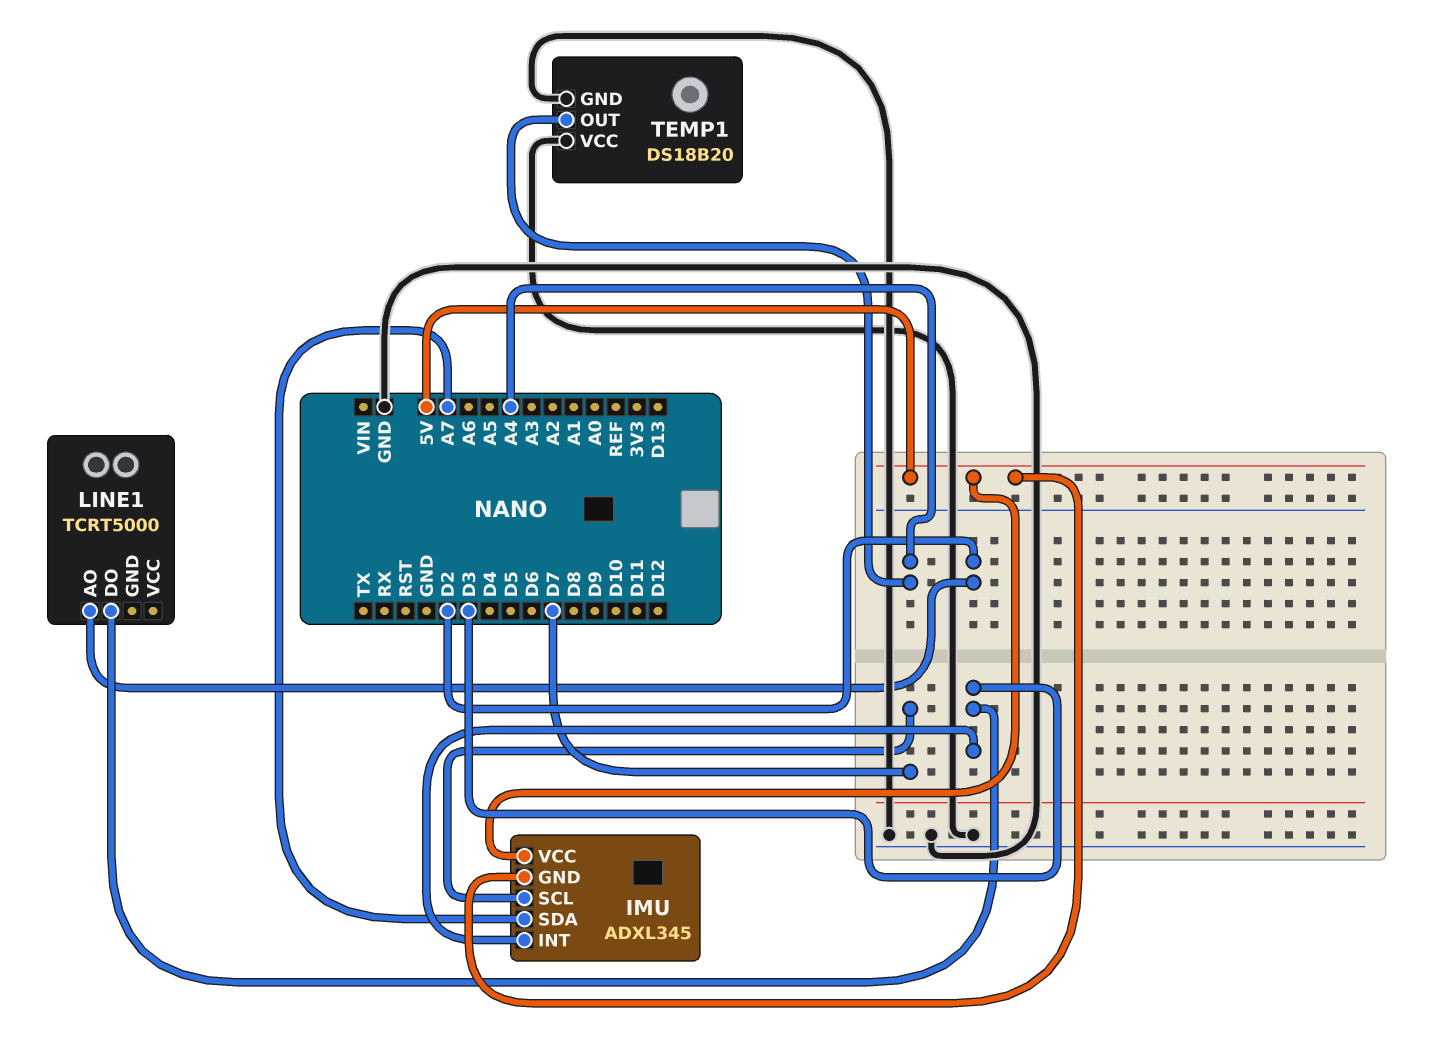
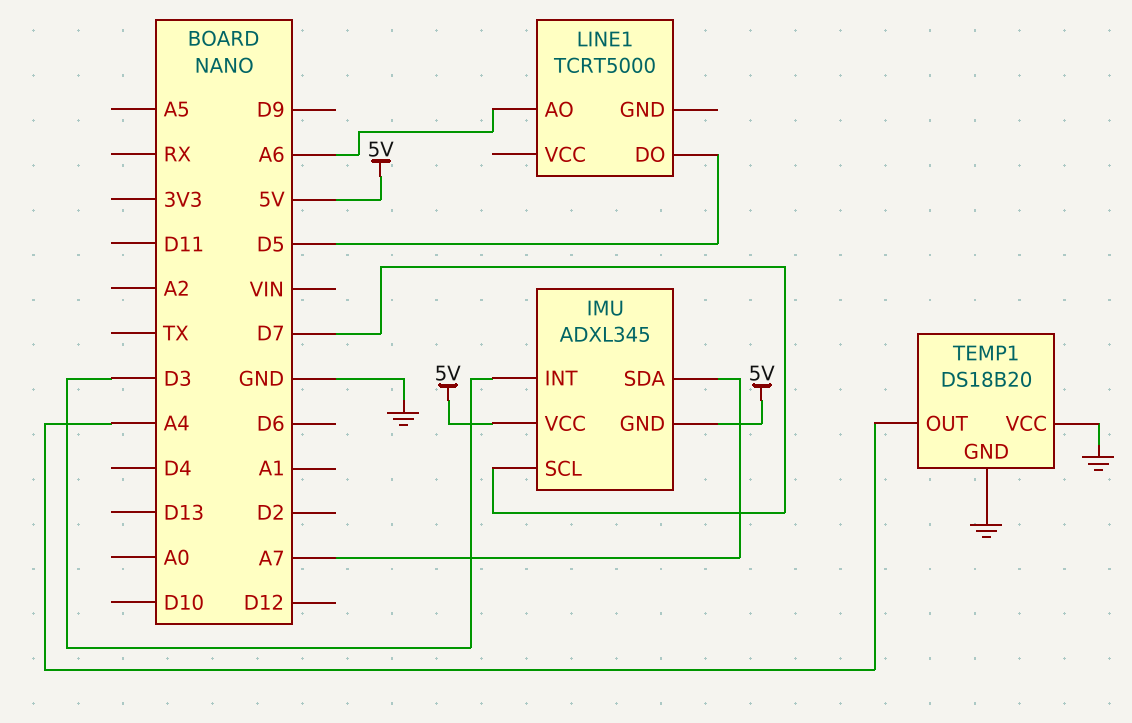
LINE1 pin AO: D2 -> A6
LINE1 pin DO: D3 -> D5

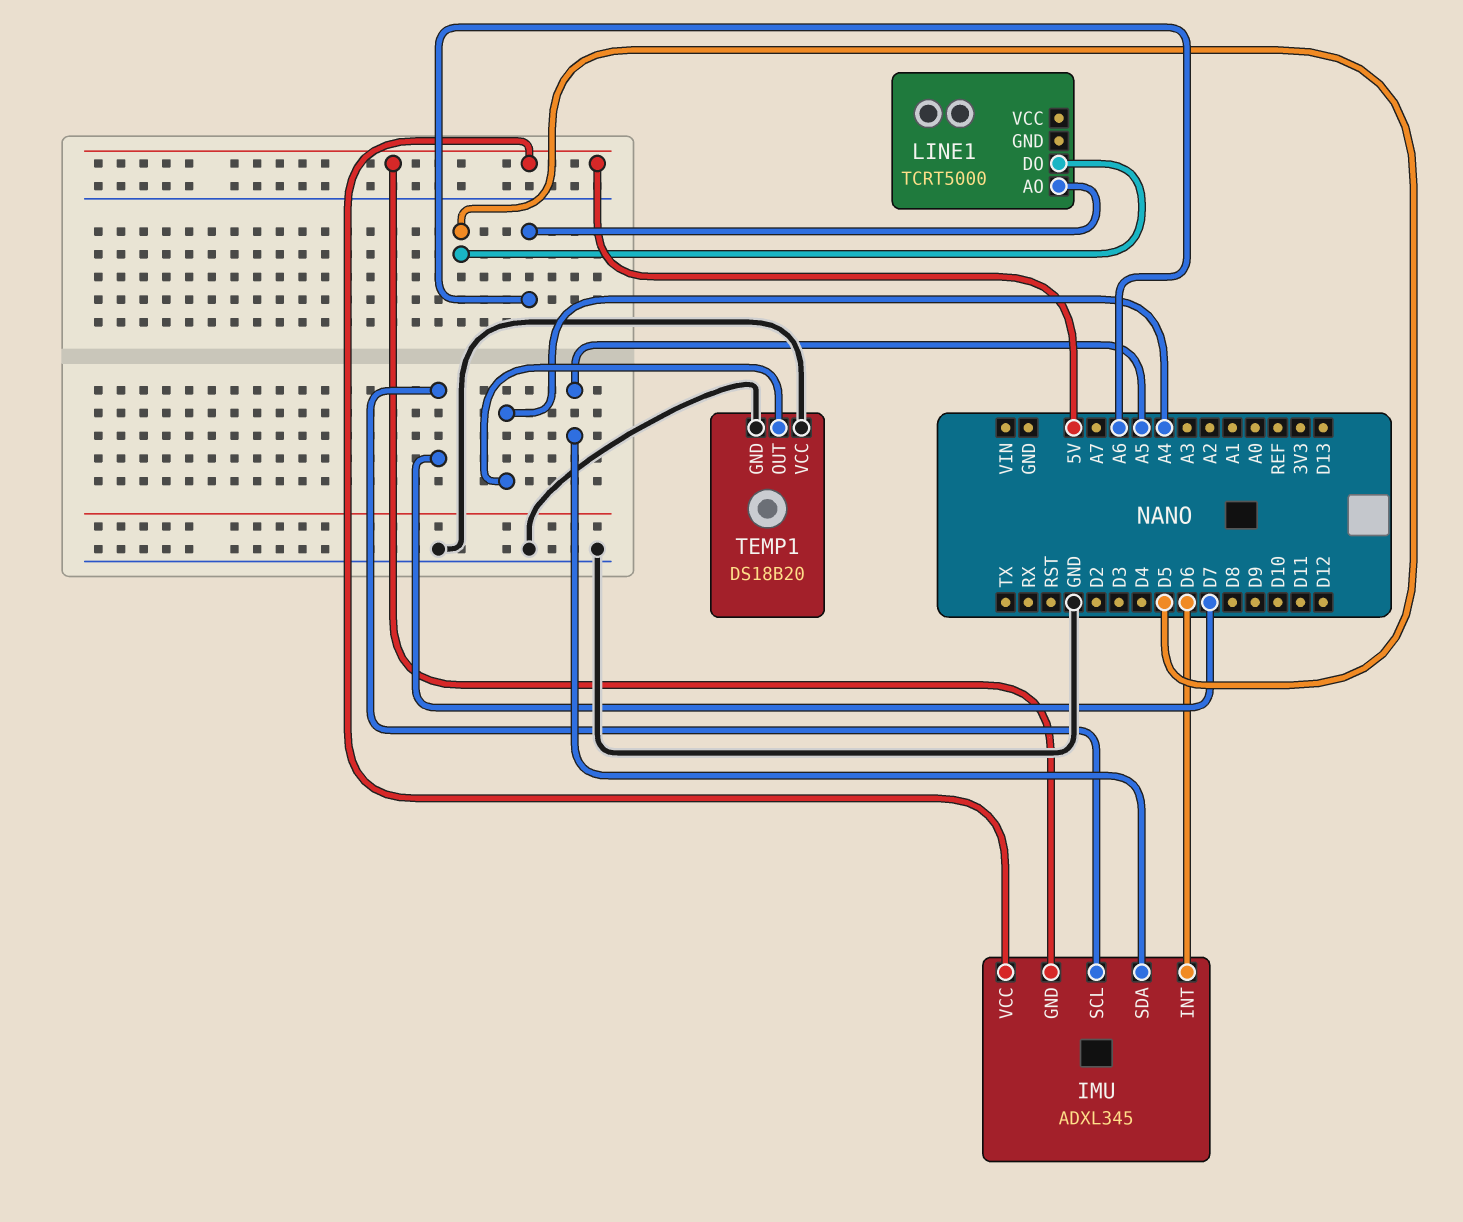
IMU pin INT: D3 -> D6
IMU pin SDA: A7 -> A5

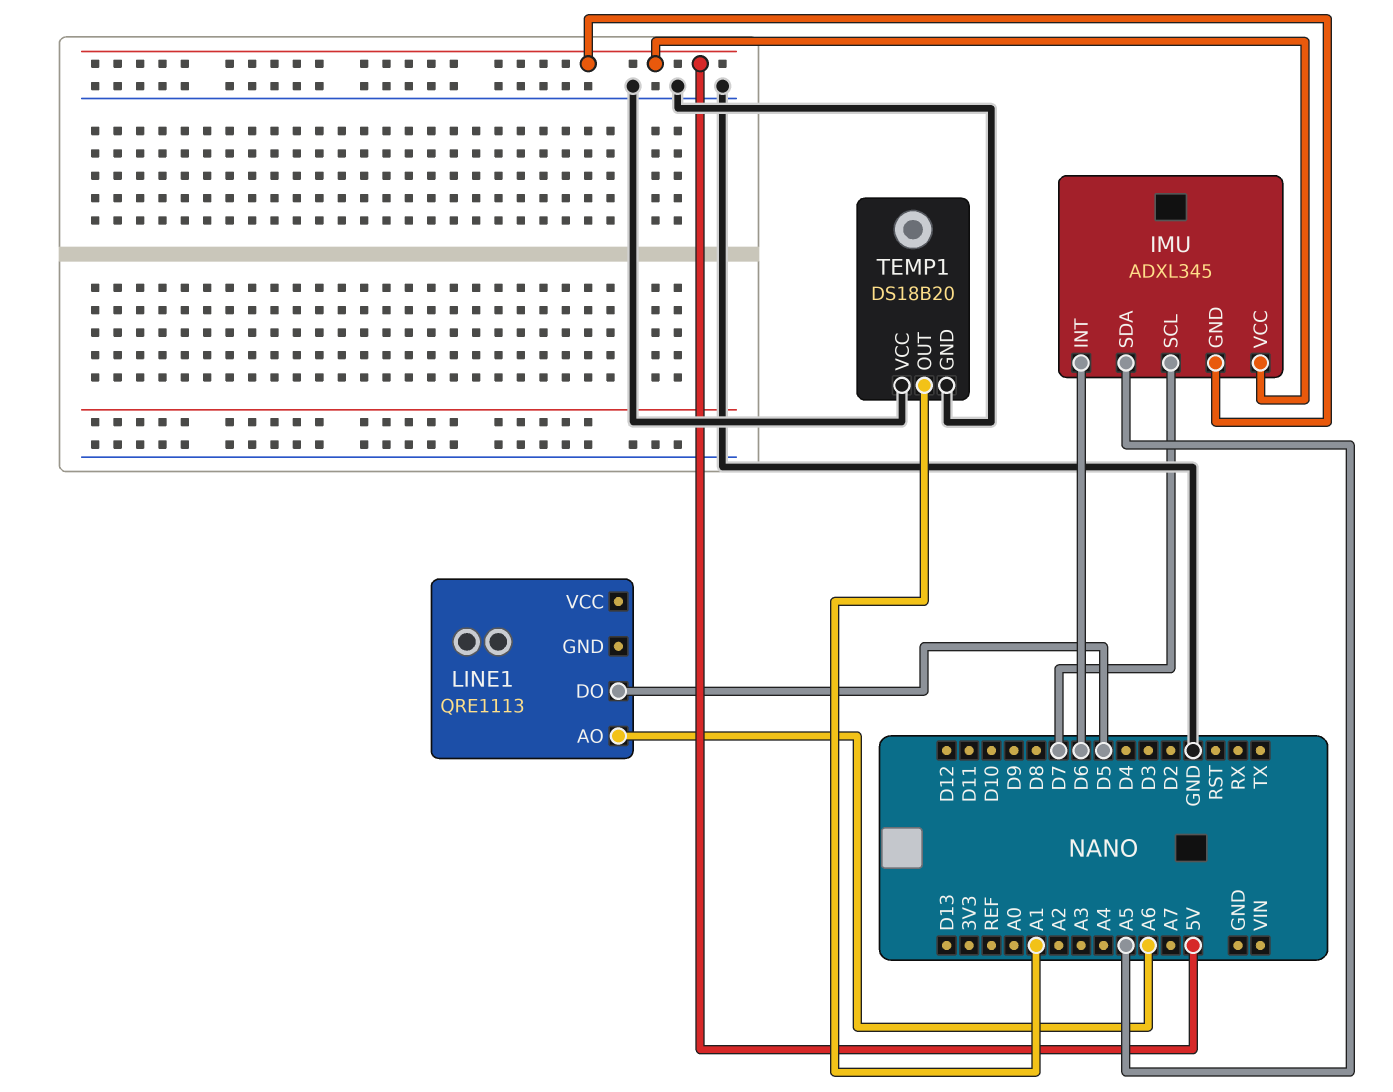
LINE1: TCRT5000 -> QRE1113
TEMP1 pin OUT: A4 -> A1

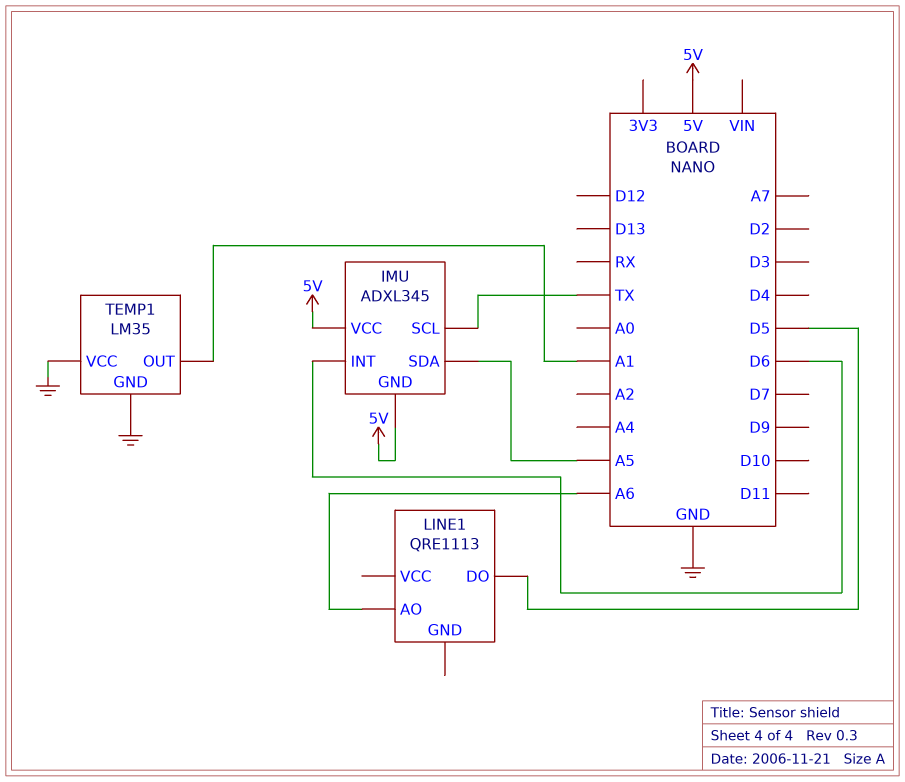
IMU pin SCL: D7 -> TX
TEMP1: DS18B20 -> LM35

